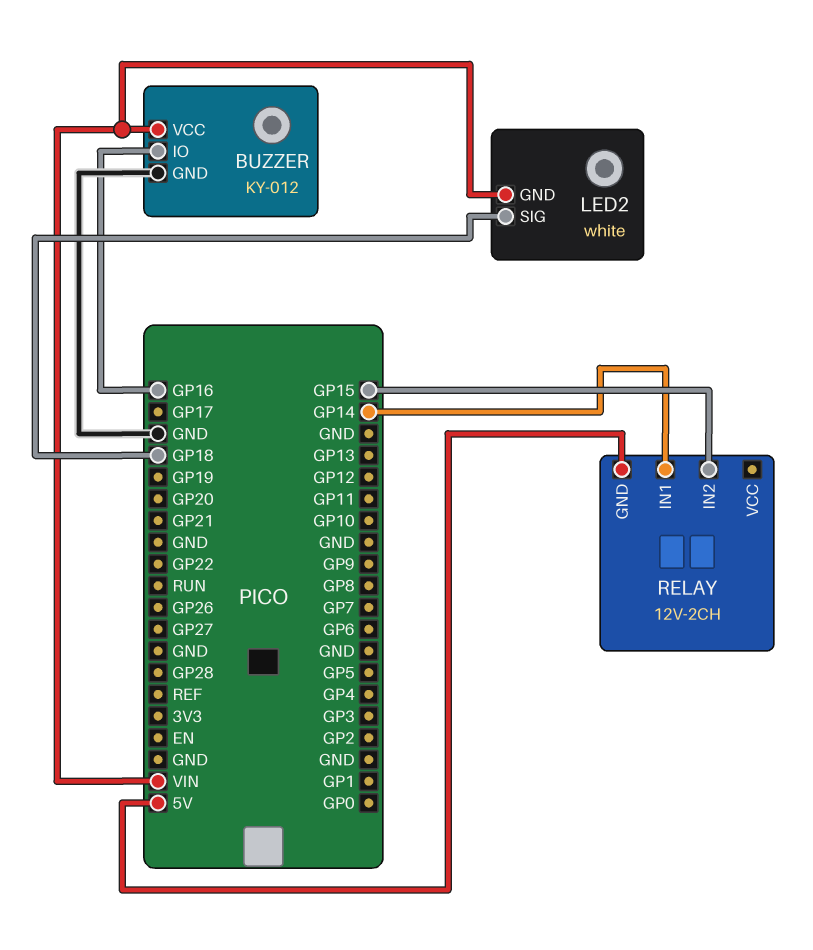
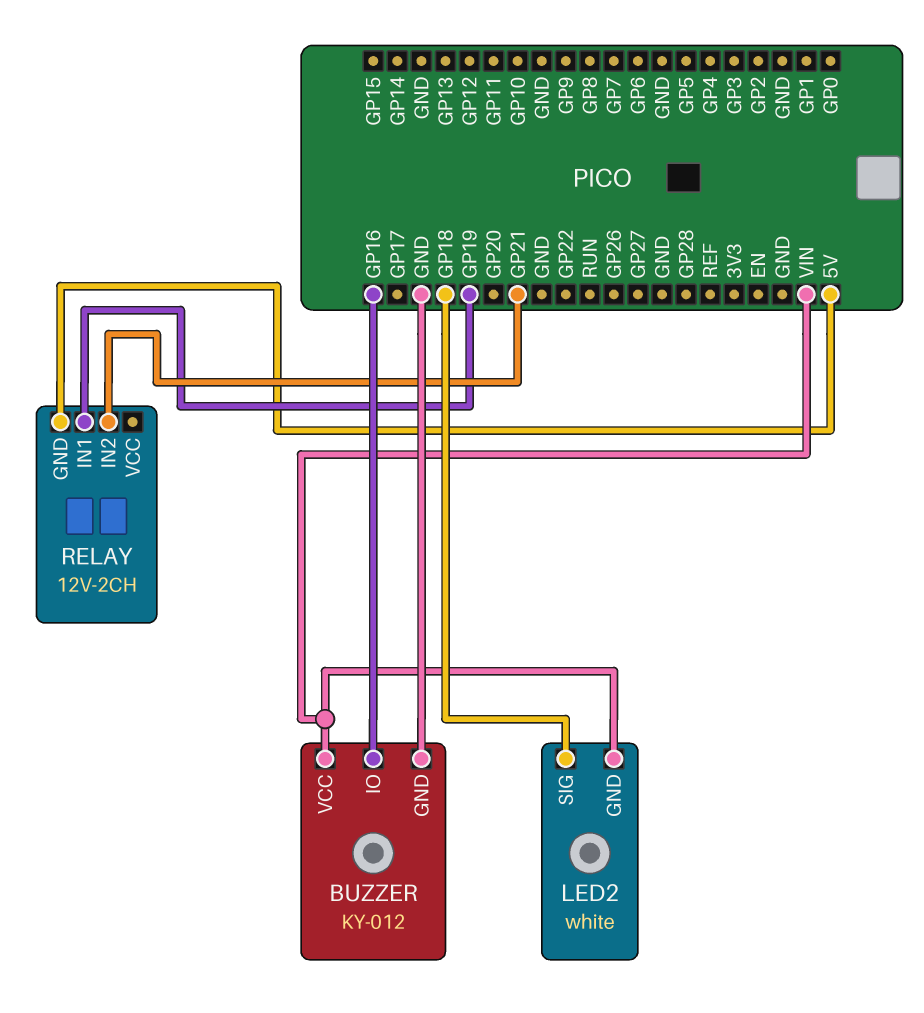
RELAY pin IN1: GP14 -> GP19
RELAY pin IN2: GP15 -> GP21

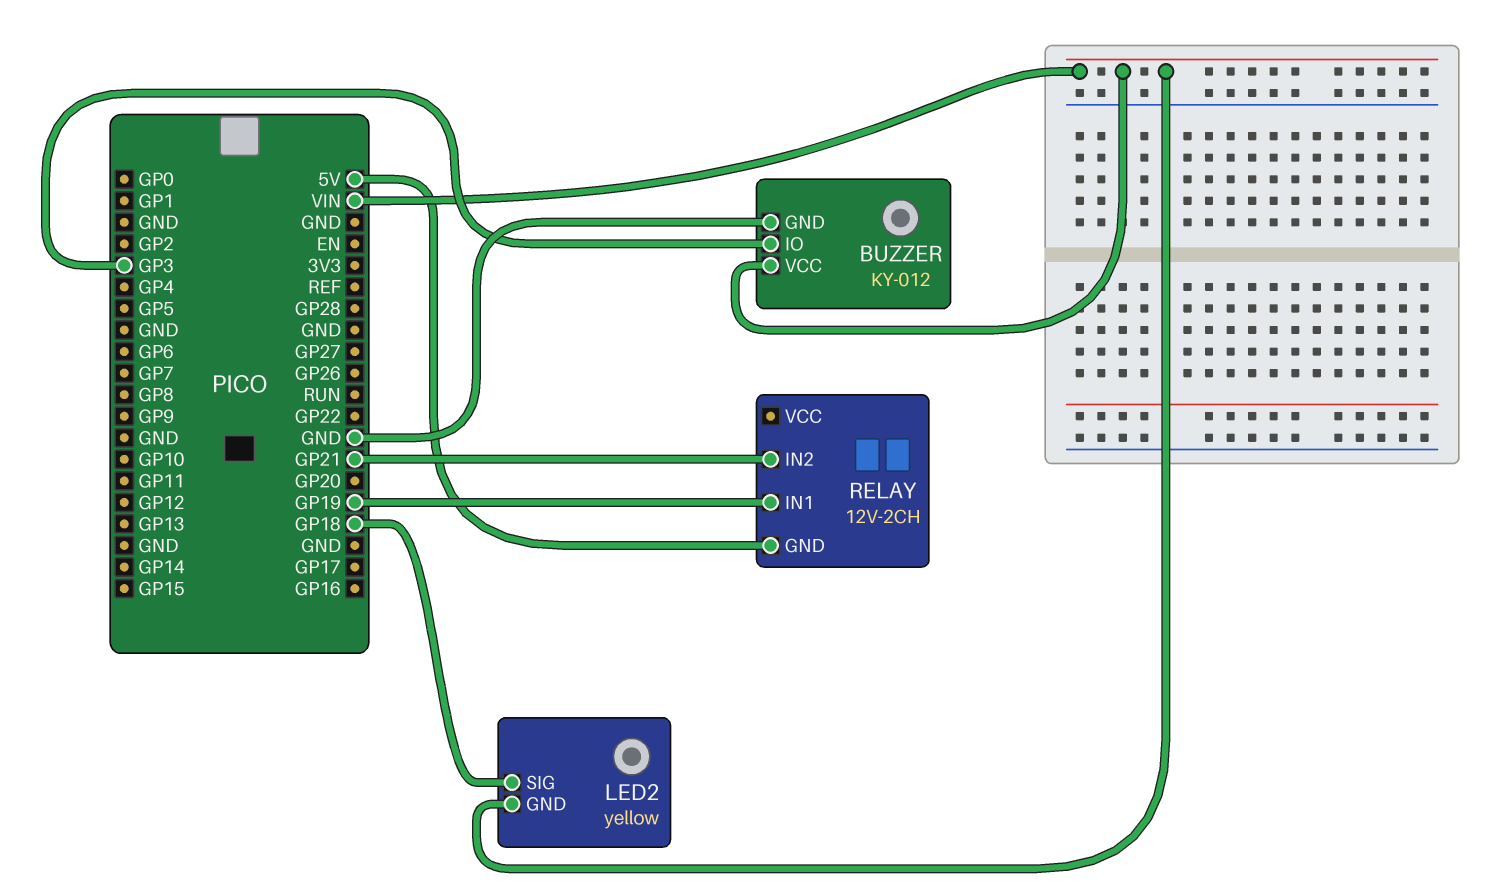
BUZZER pin IO: GP16 -> GP3
LED2: white -> yellow

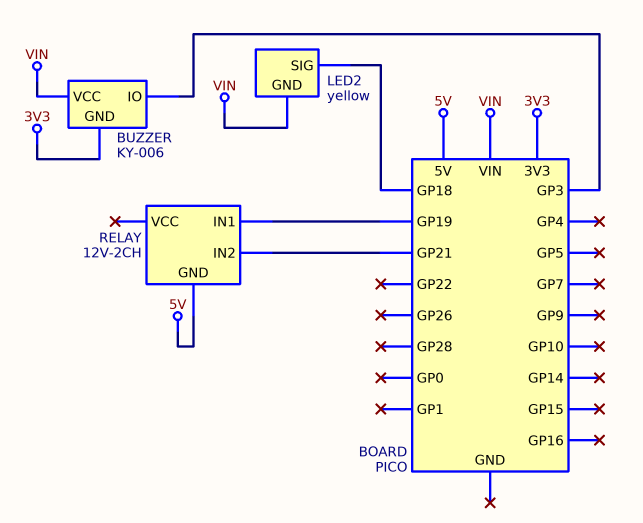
BUZZER: KY-012 -> KY-006
BUZZER pin GND: GND -> 3V3

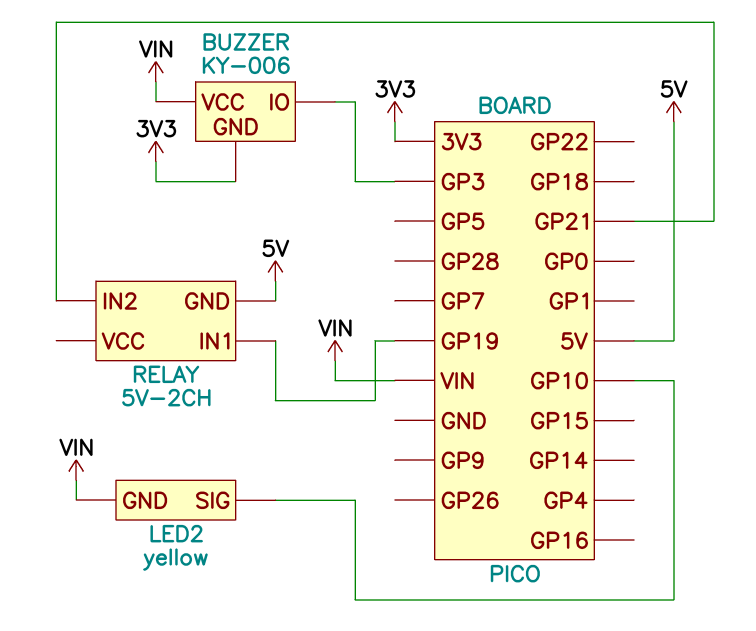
LED2 pin SIG: GP18 -> GP10
RELAY: 12V-2CH -> 5V-2CH

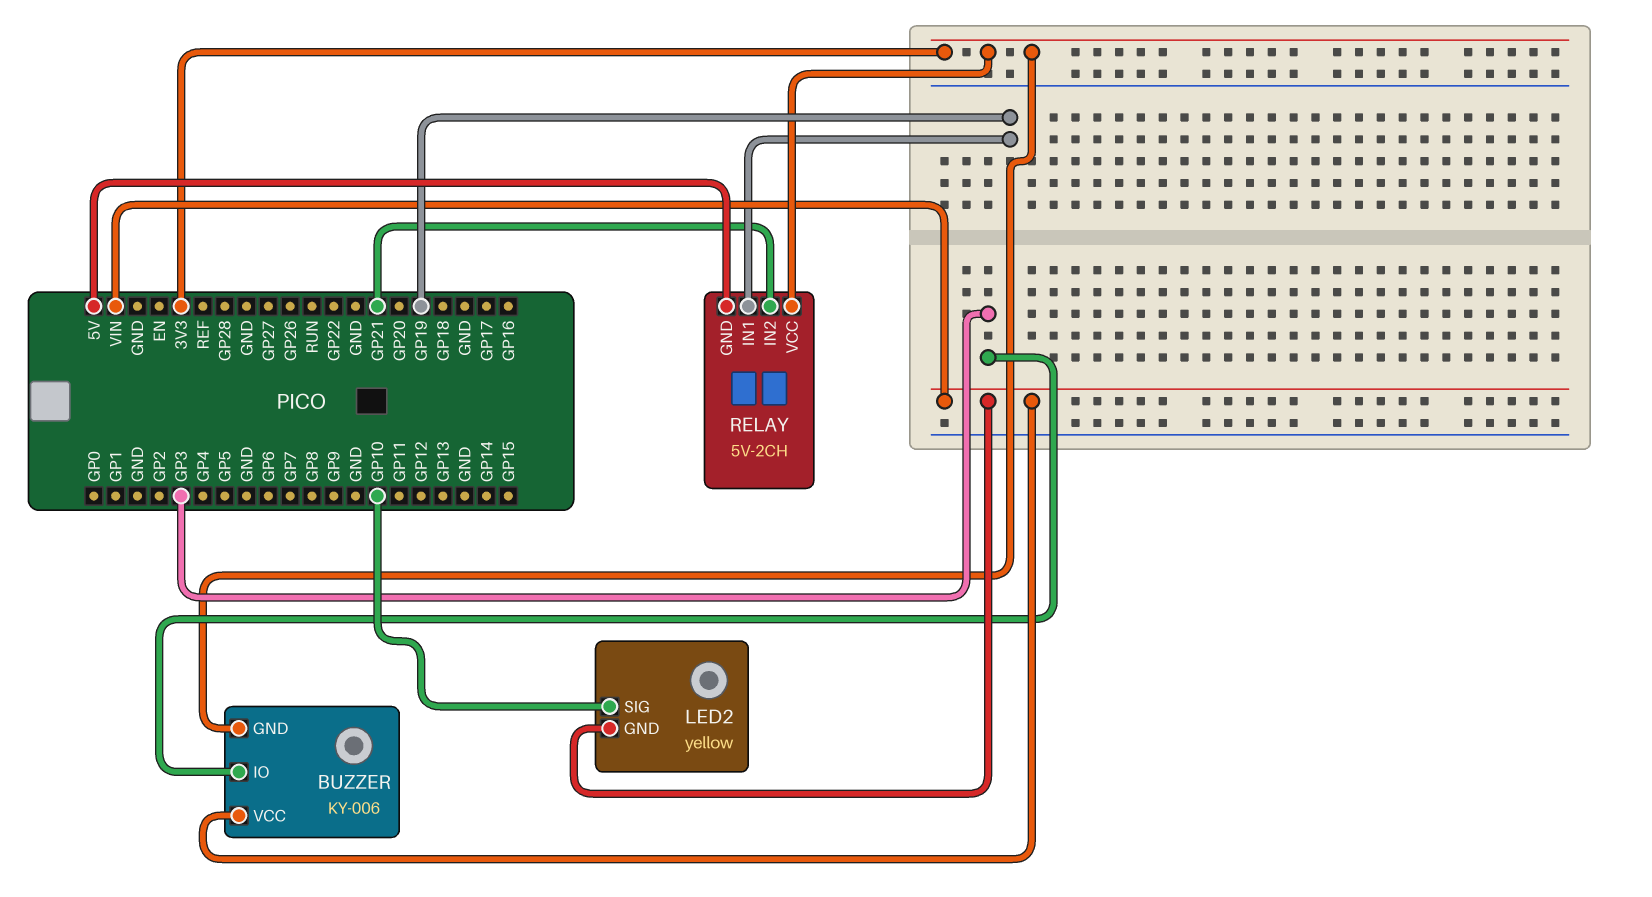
RELAY pin VCC: none -> 3V3

